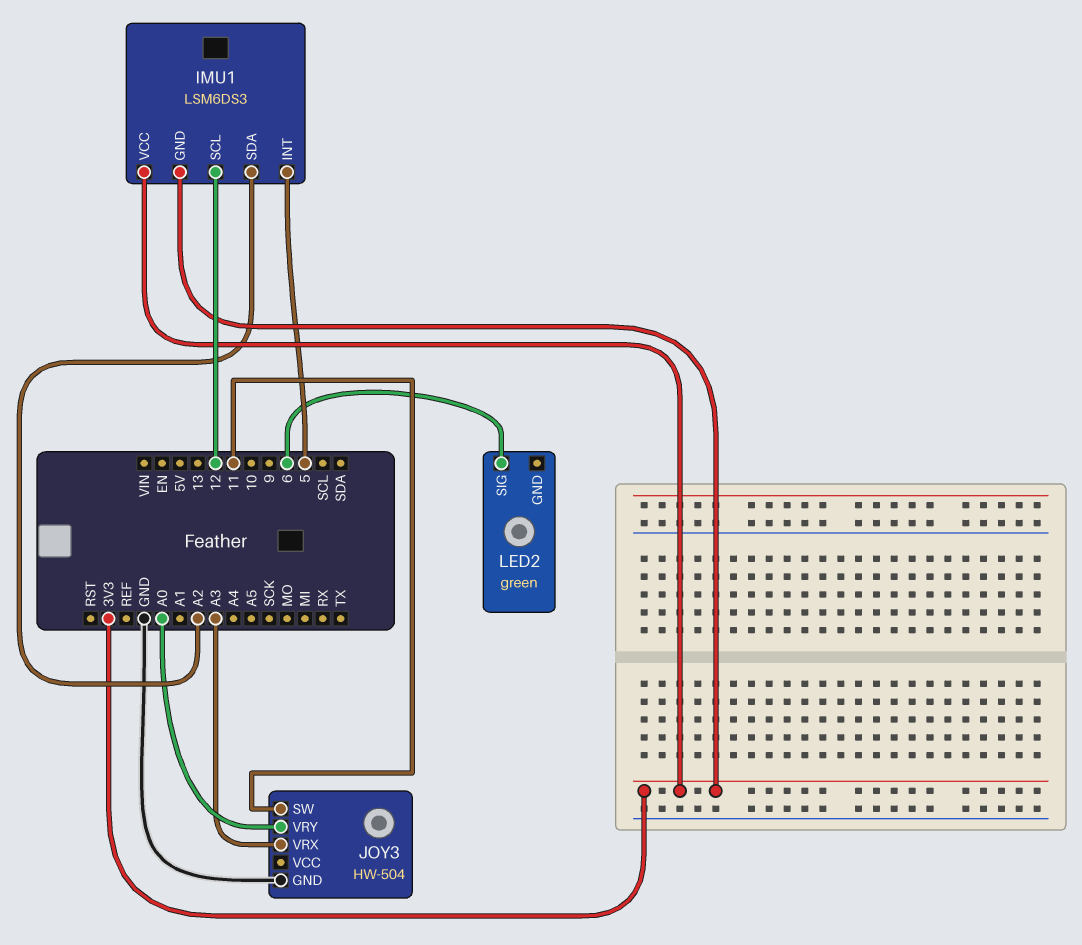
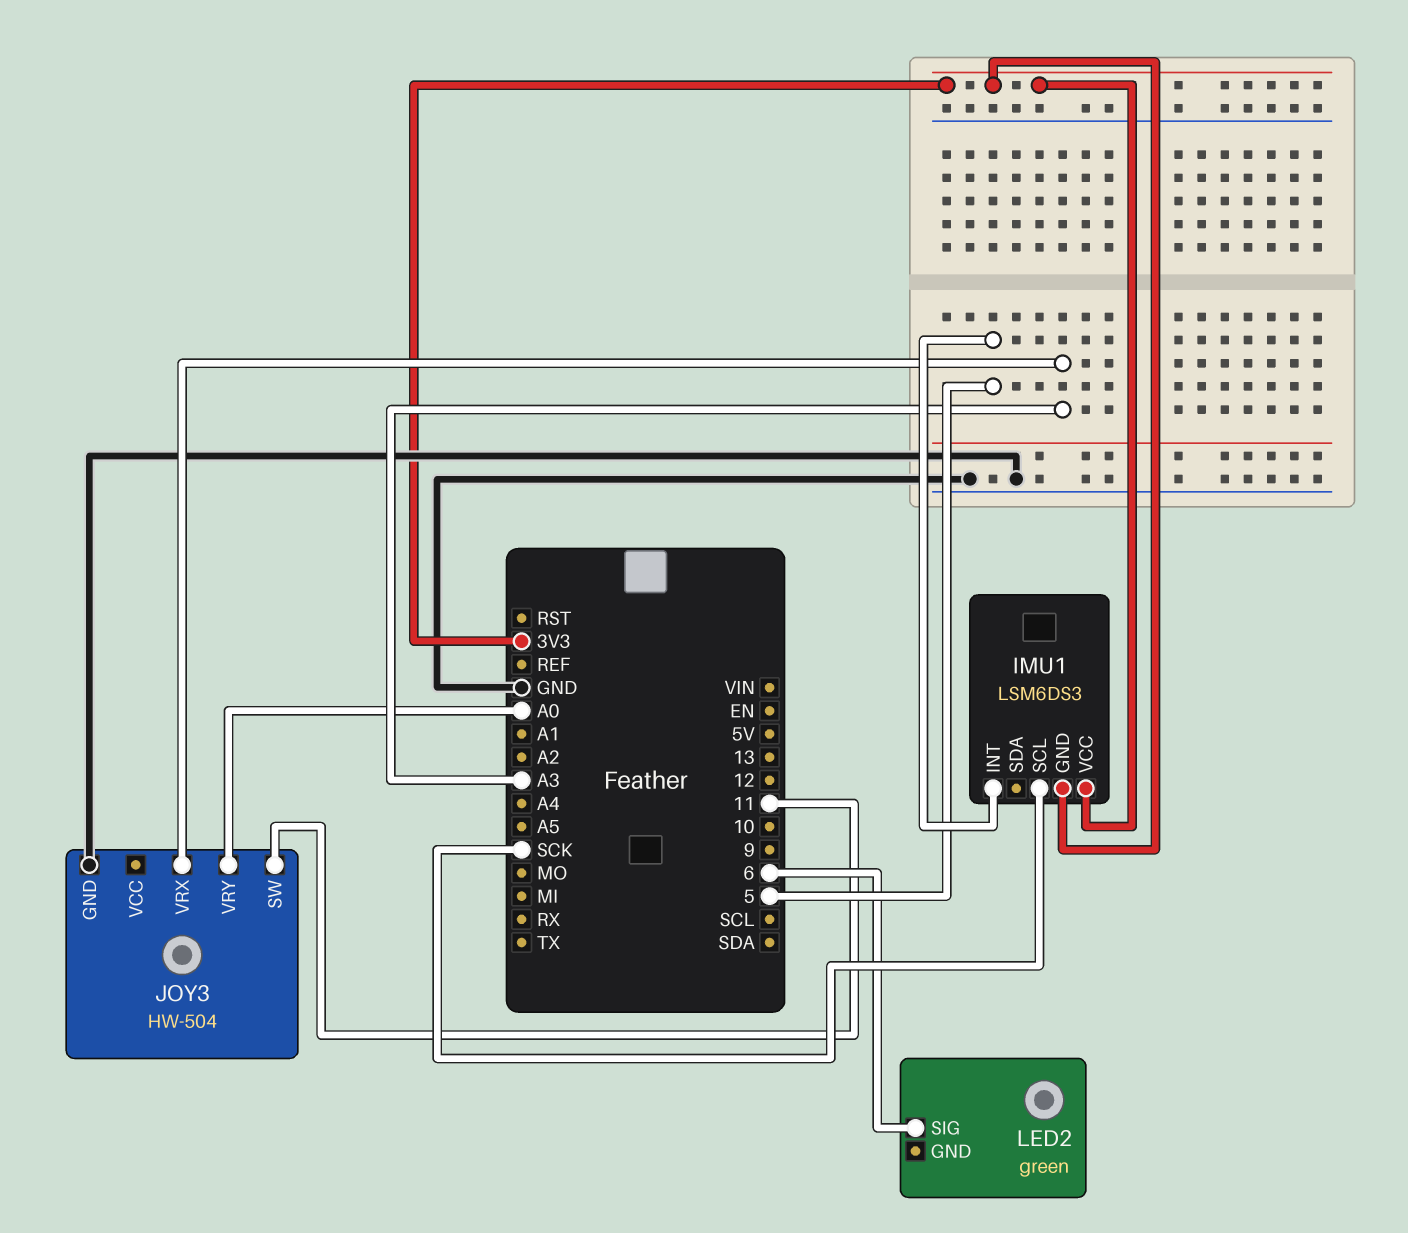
IMU1 pin SCL: 12 -> SCK
IMU1 pin SDA: A2 -> none

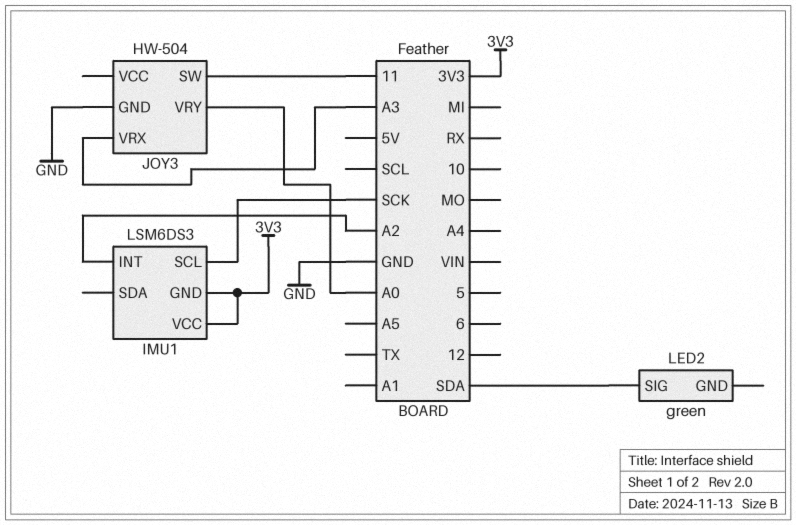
IMU1 pin INT: 5 -> A2
LED2 pin SIG: 6 -> SDA

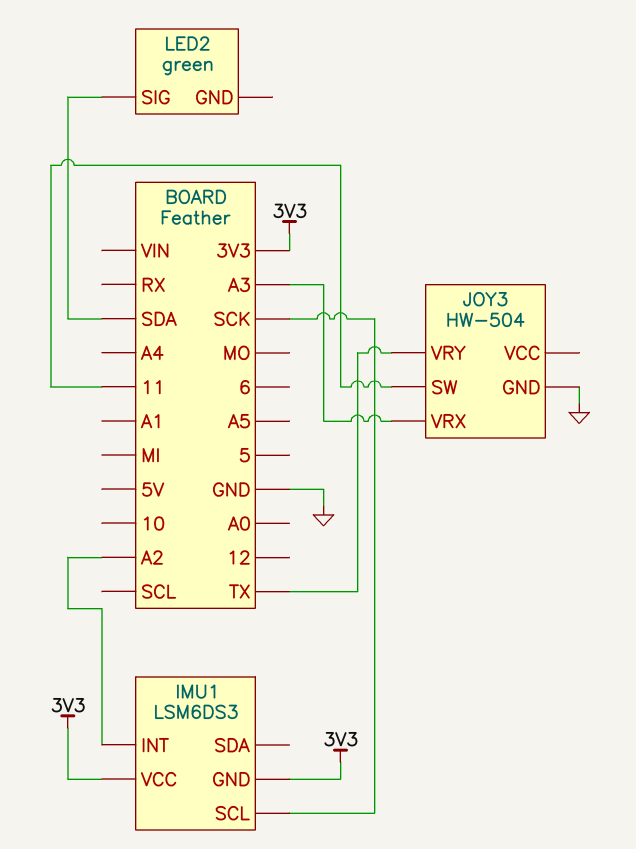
JOY3 pin VRY: A0 -> TX

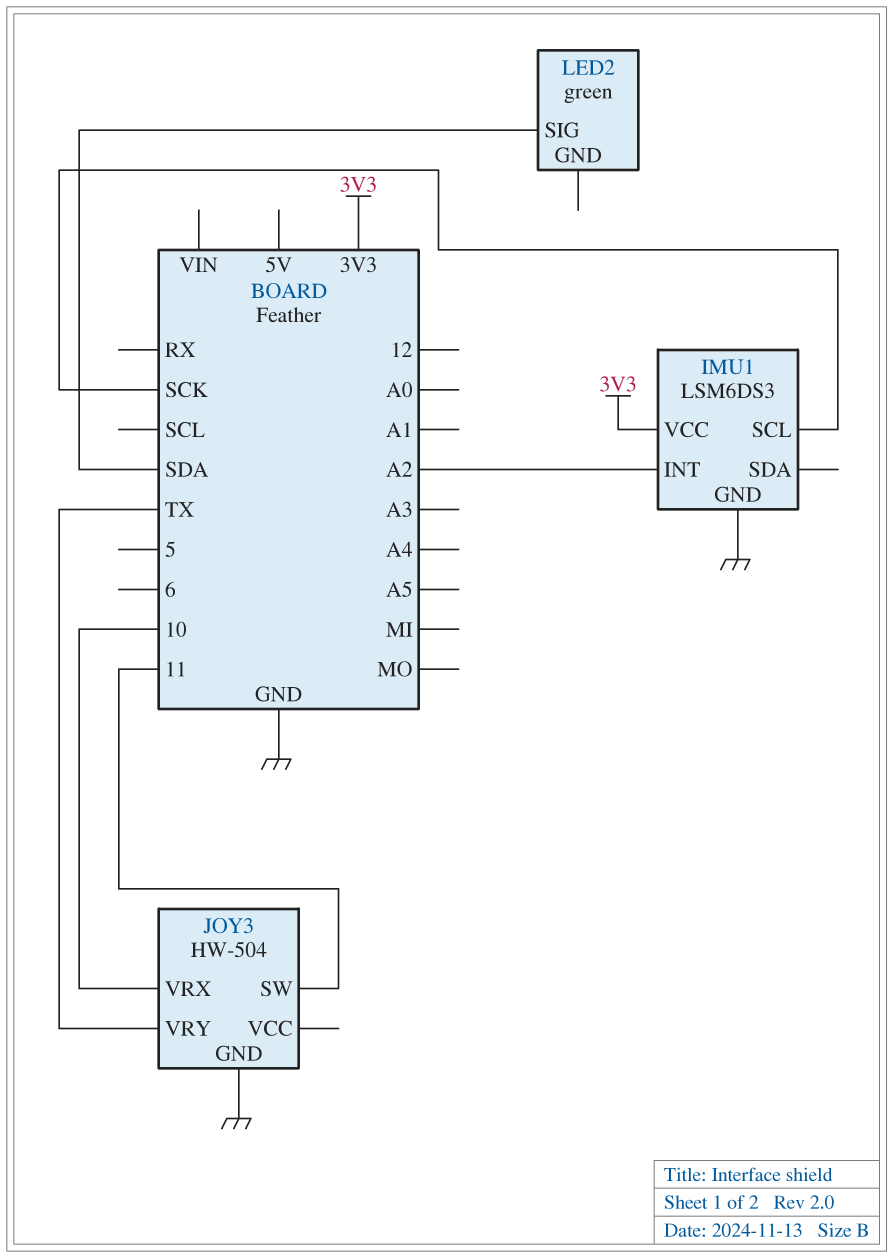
IMU1 pin GND: 3V3 -> GND
JOY3 pin VRX: A3 -> 10

